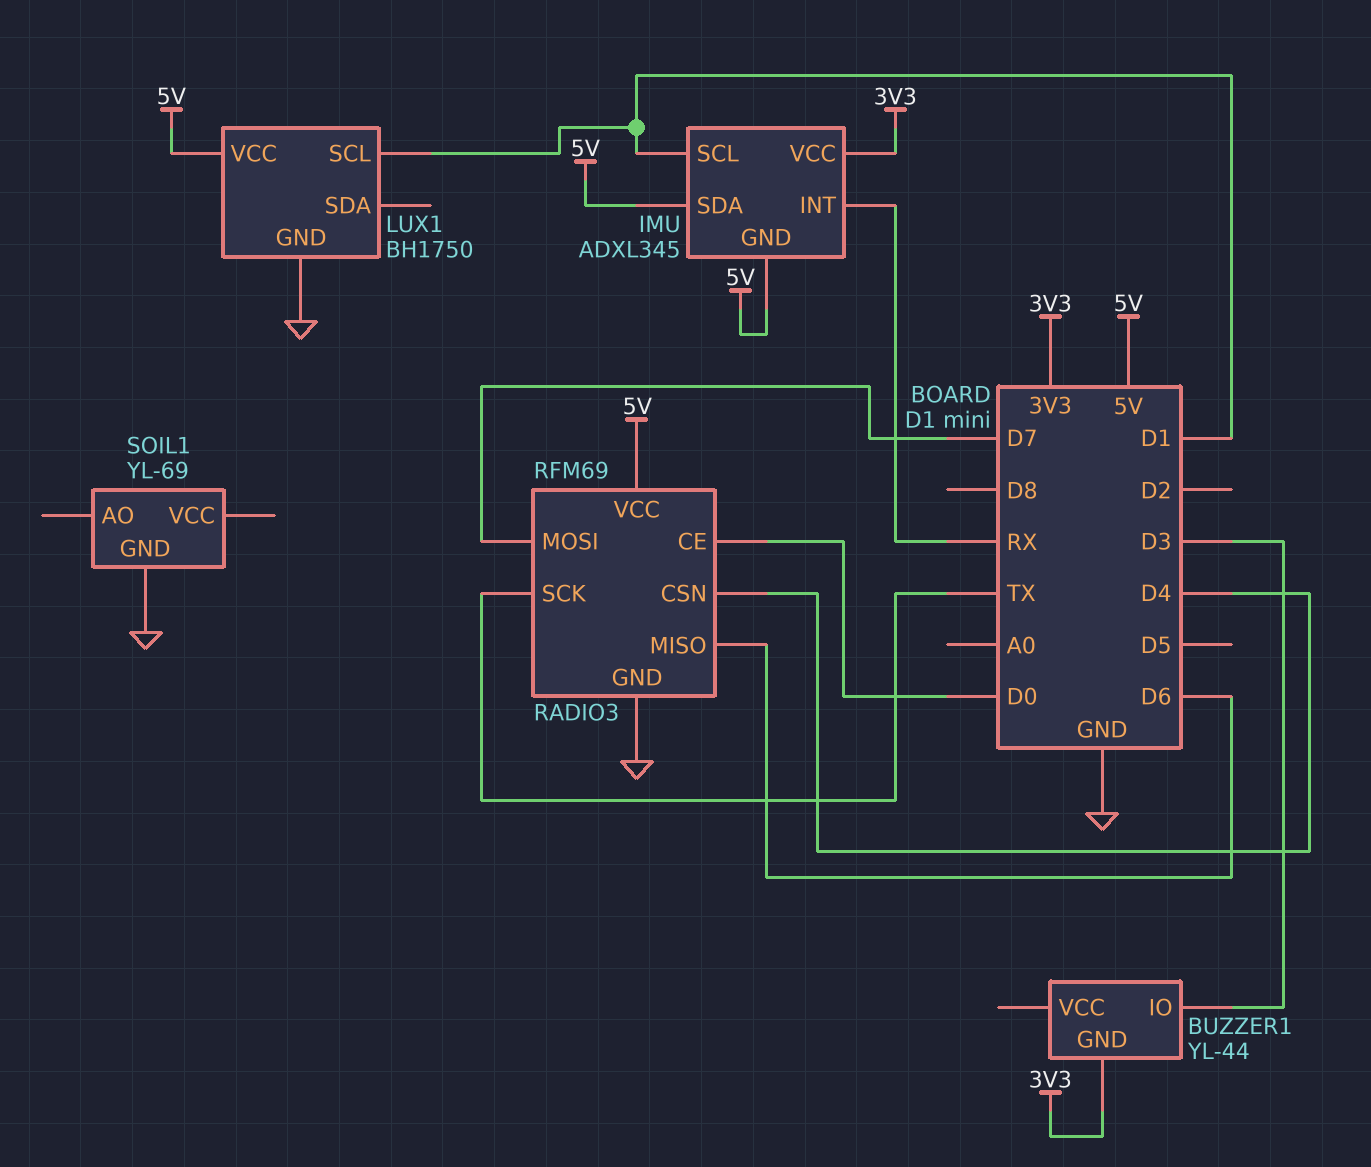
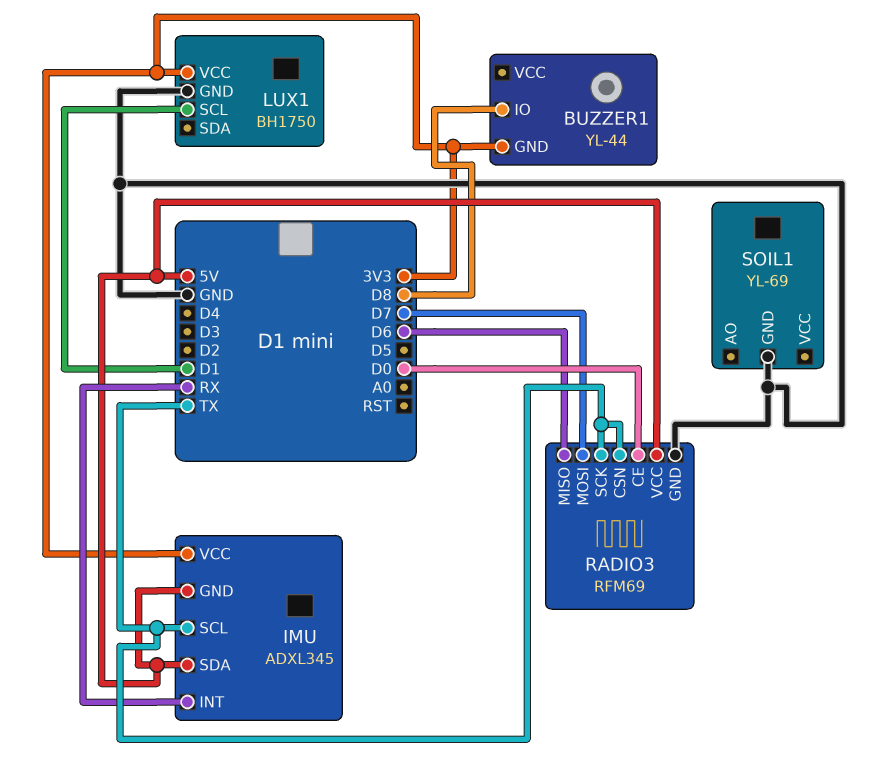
BUZZER1 pin IO: D3 -> D8
IMU pin SCL: D1 -> TX
LUX1 pin VCC: 5V -> 3V3
RADIO3 pin CSN: D4 -> TX

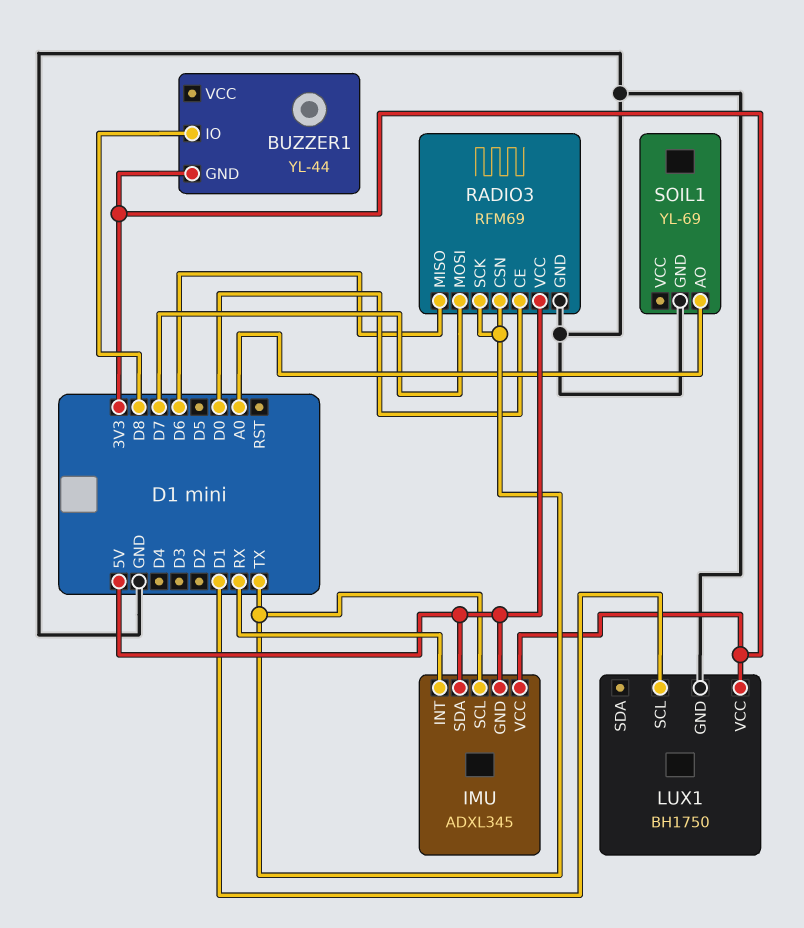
SOIL1 pin AO: none -> A0

